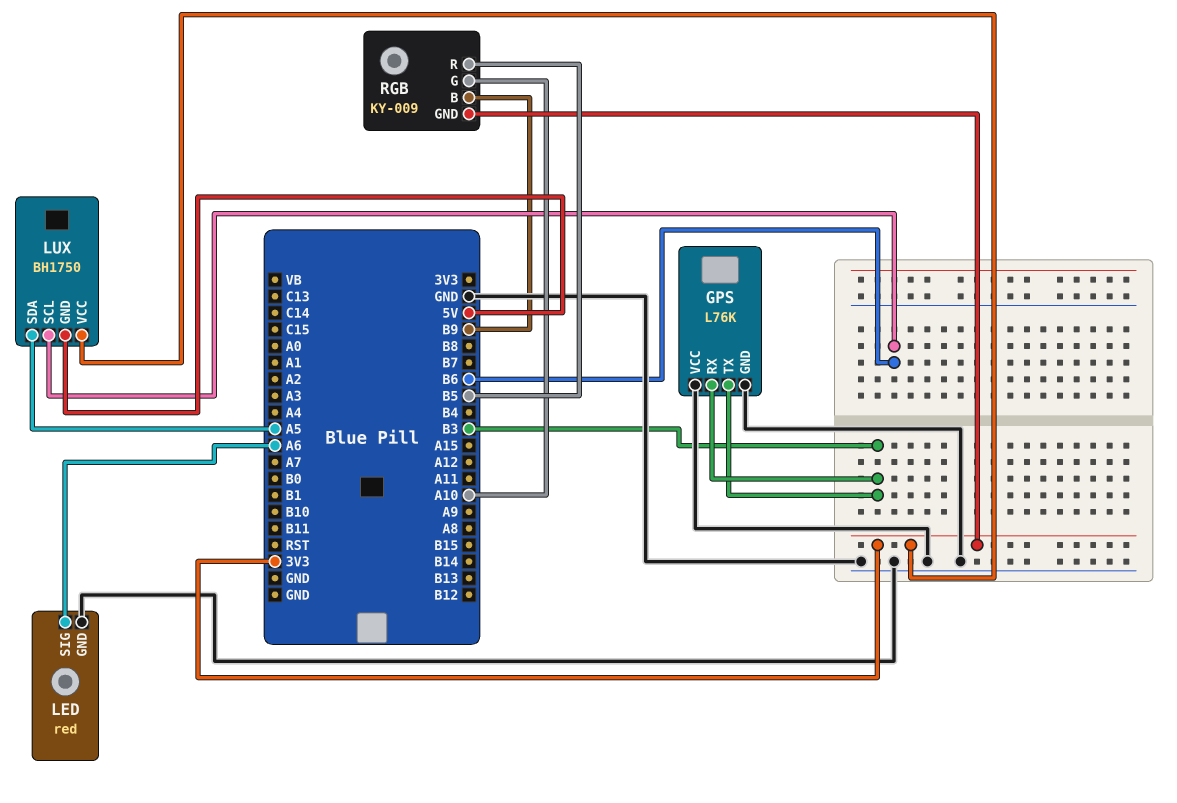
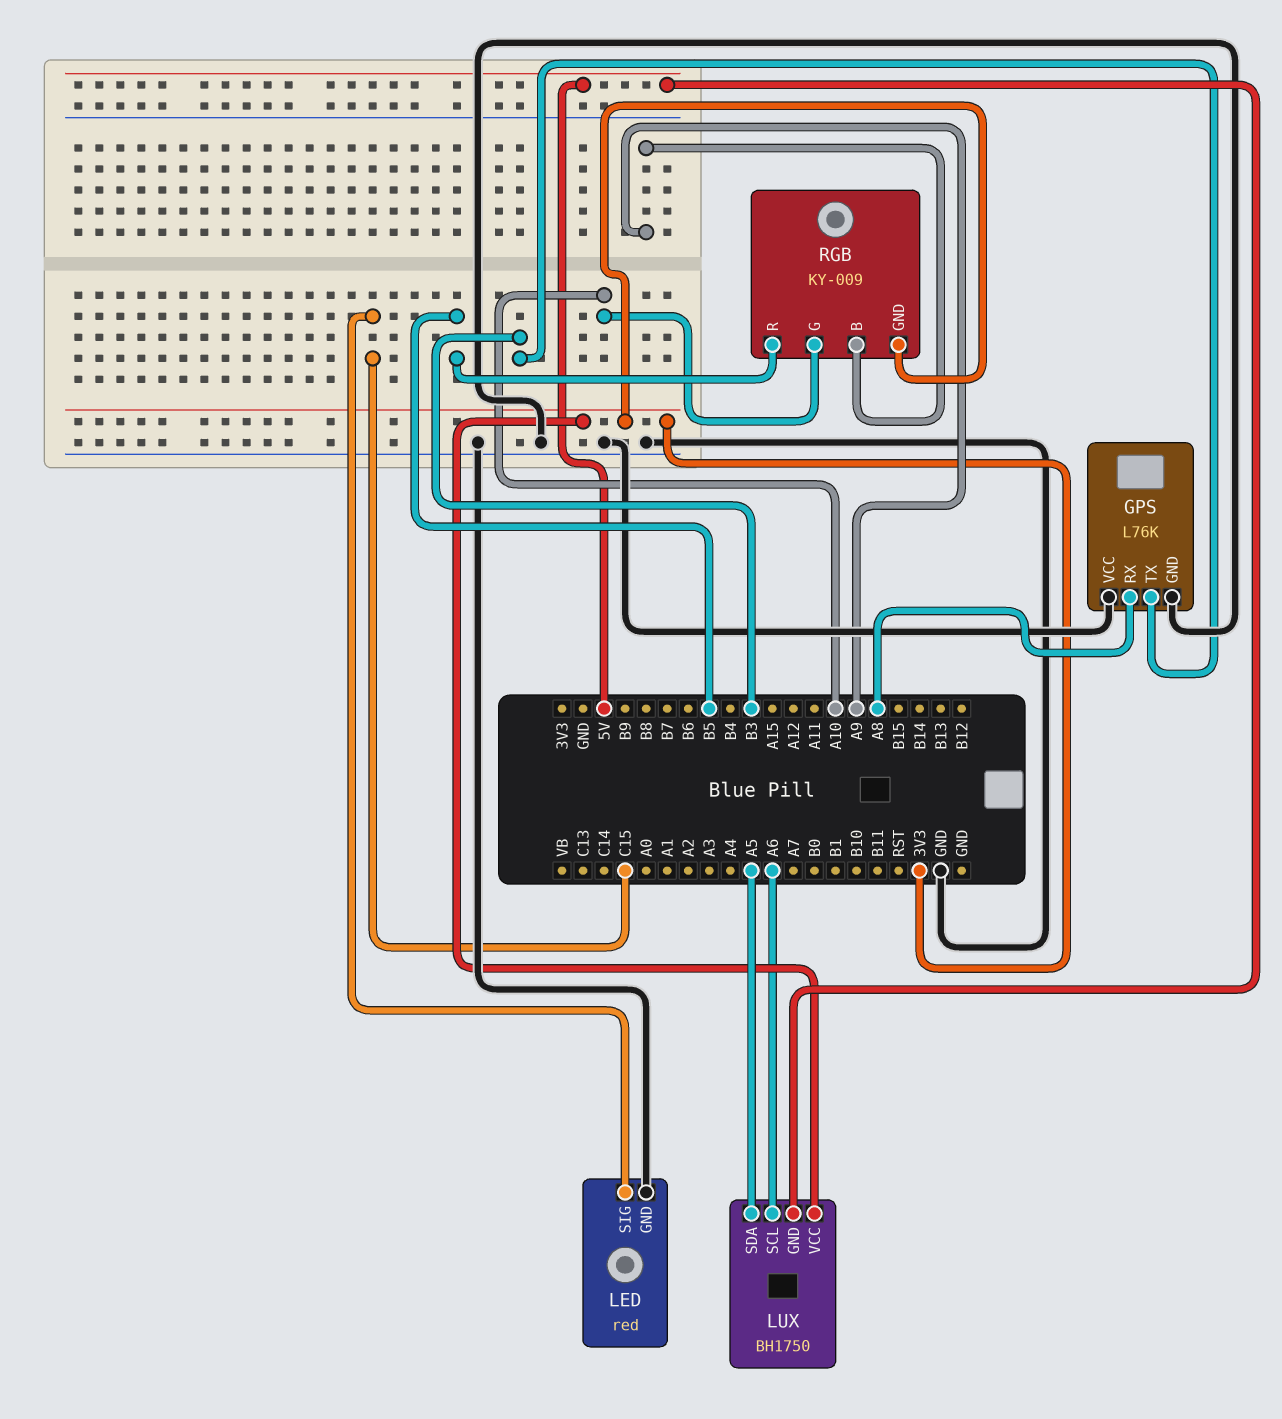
GPS pin RX: B3 -> A8
LED pin SIG: A6 -> C15
LUX pin SCL: B6 -> A6
RGB pin B: B9 -> A9

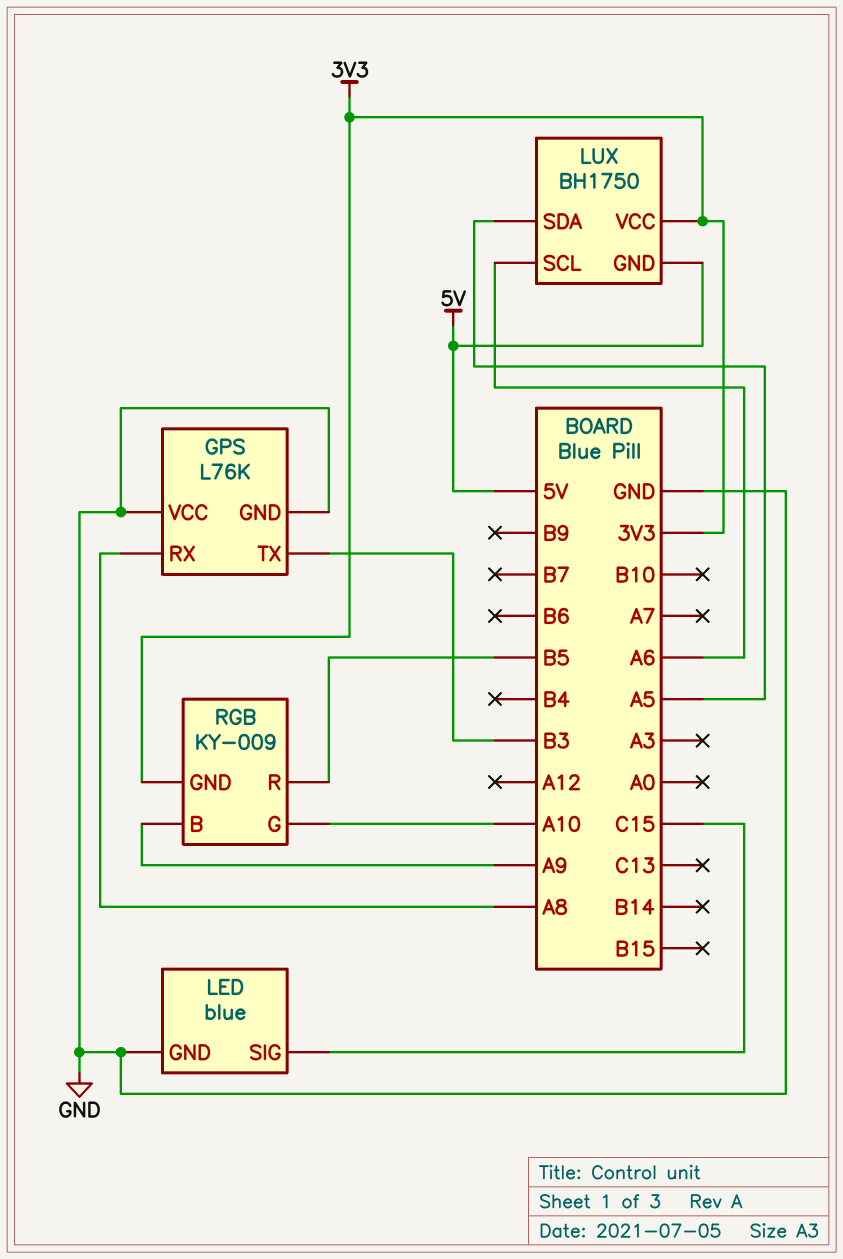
LED: red -> blue

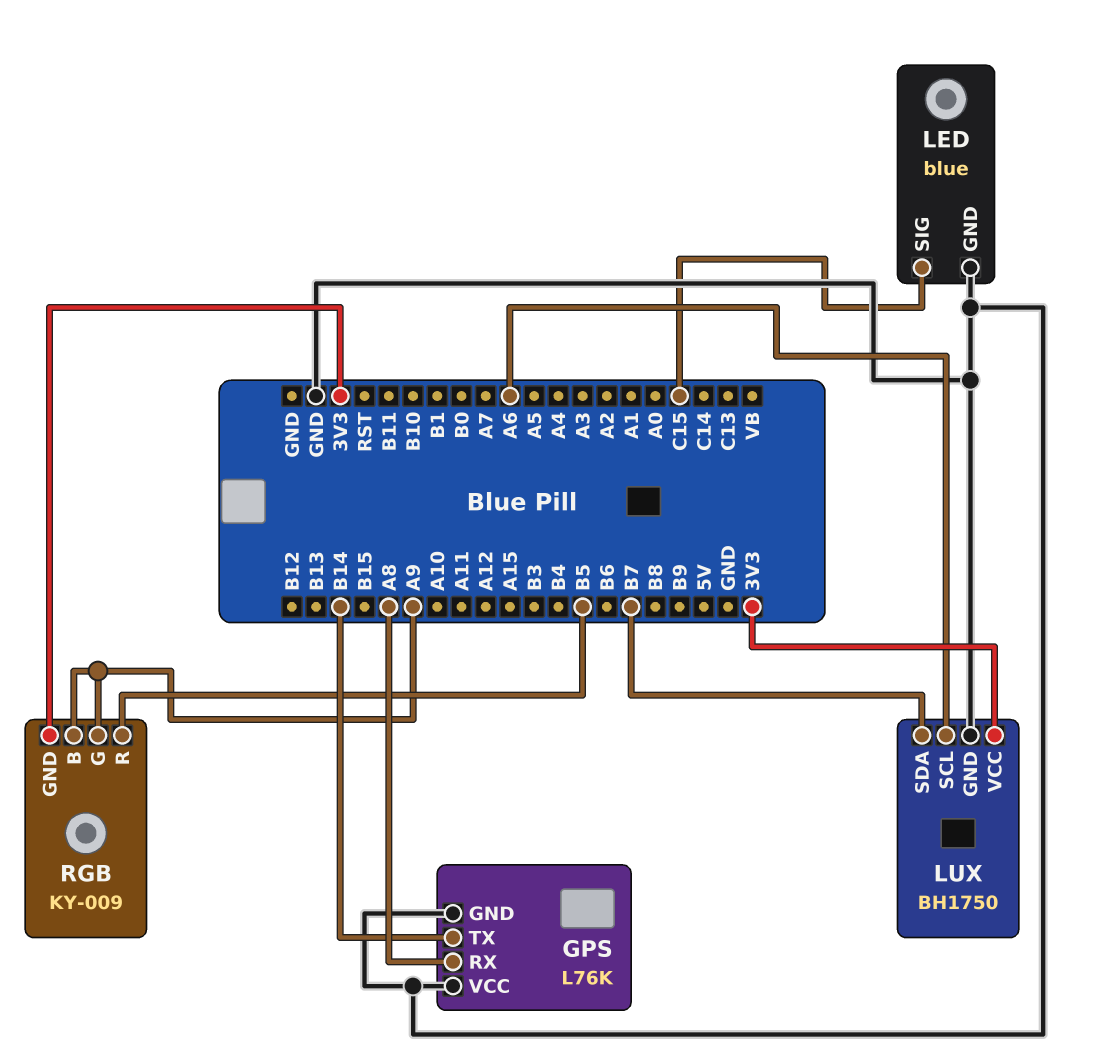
GPS pin TX: B3 -> B14
LUX pin GND: 5V -> GND
LUX pin SDA: A5 -> B7
RGB pin G: A10 -> A9

